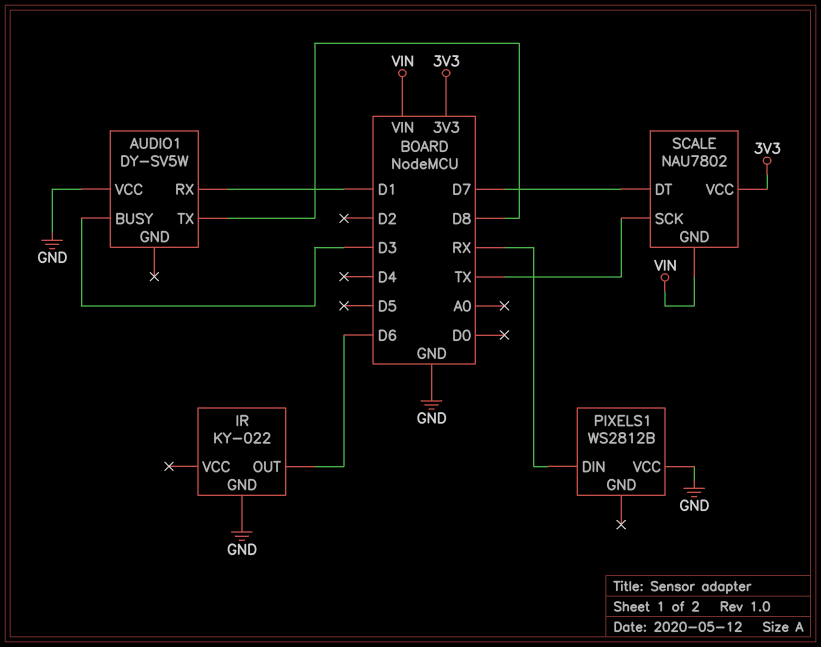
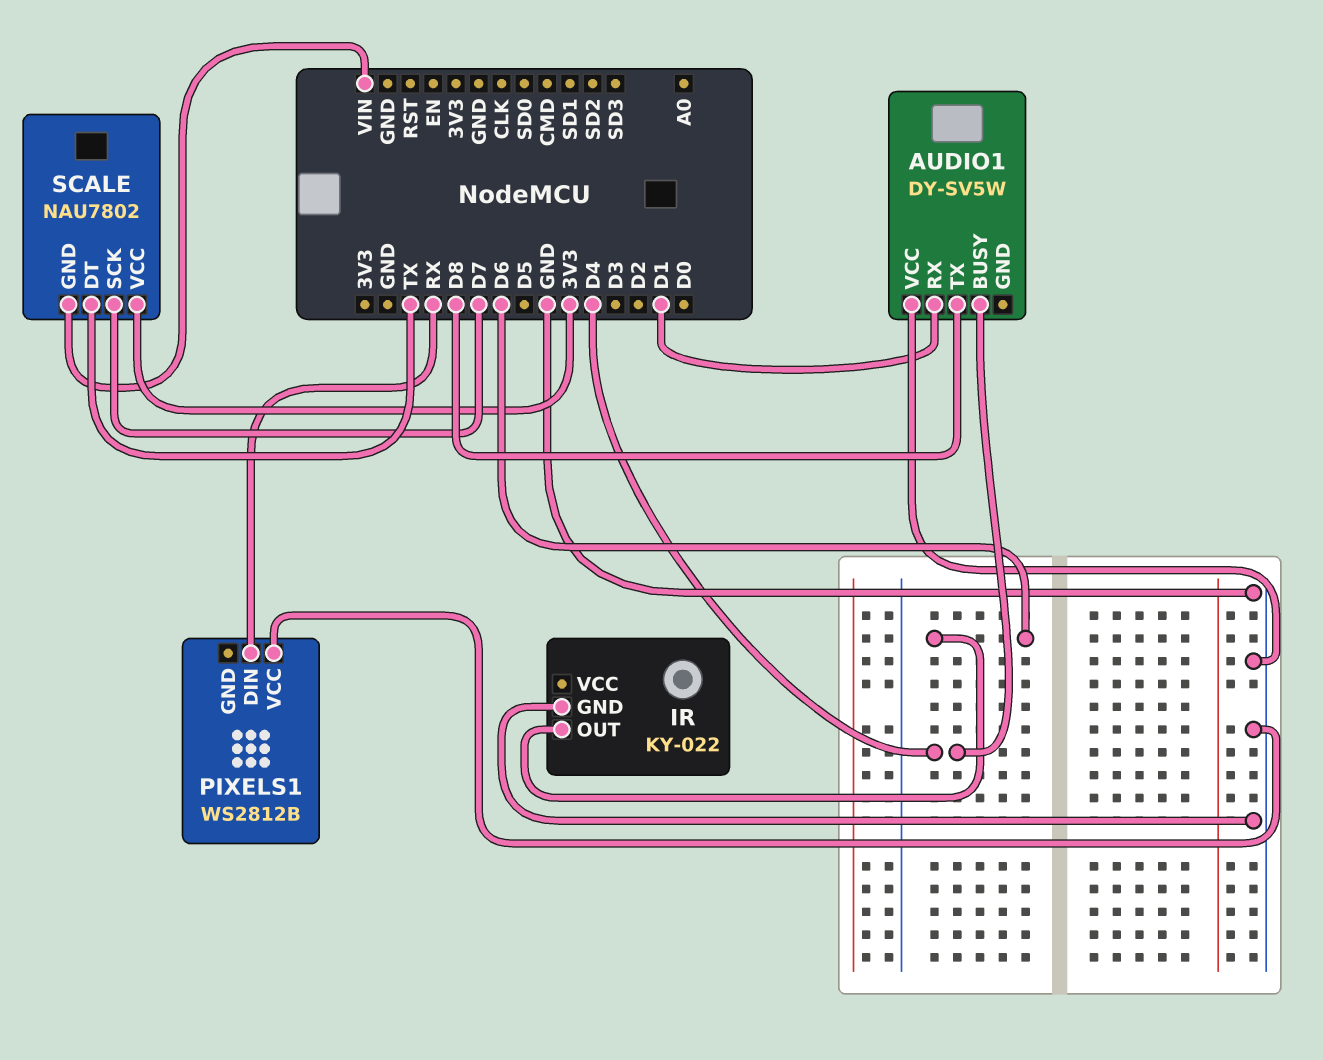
AUDIO1 pin BUSY: D3 -> D4
SCALE pin DT: D7 -> TX
SCALE pin SCK: TX -> D7

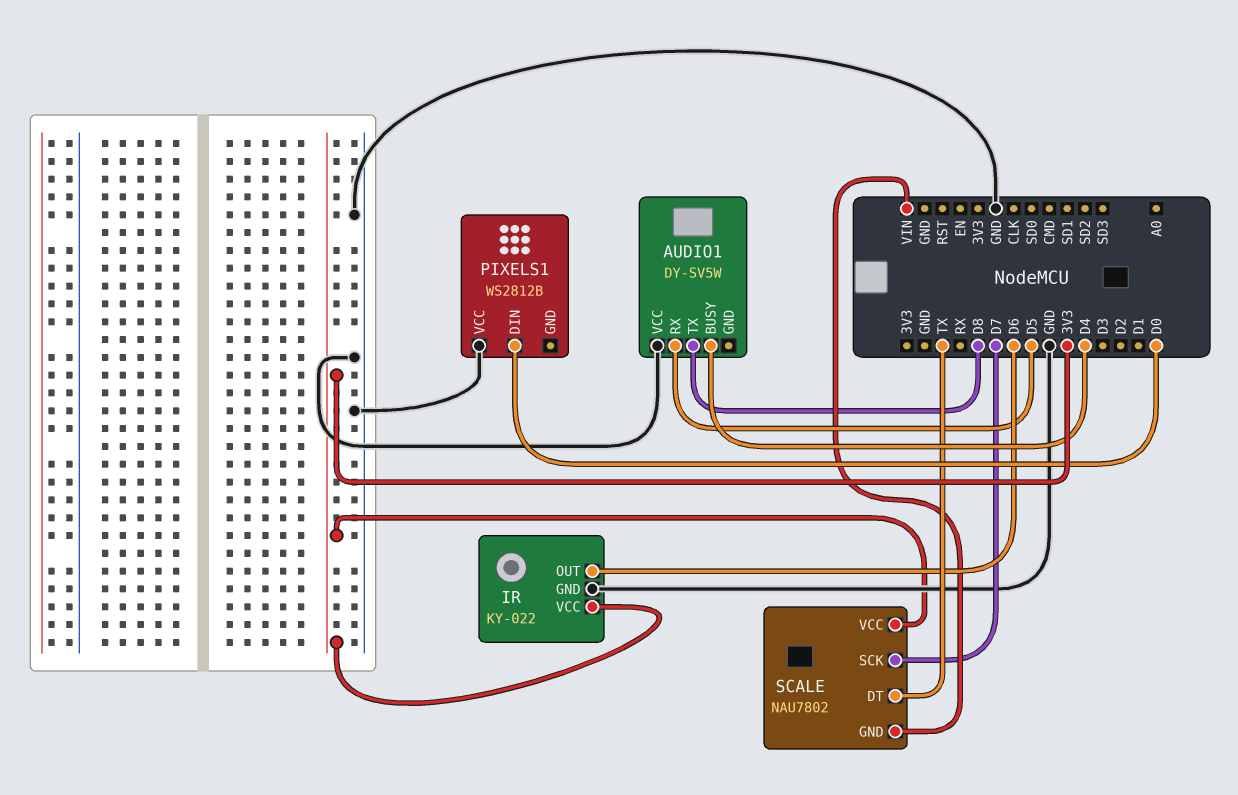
AUDIO1 pin RX: D1 -> D5
IR pin VCC: none -> 3V3
PIXELS1 pin DIN: RX -> D0

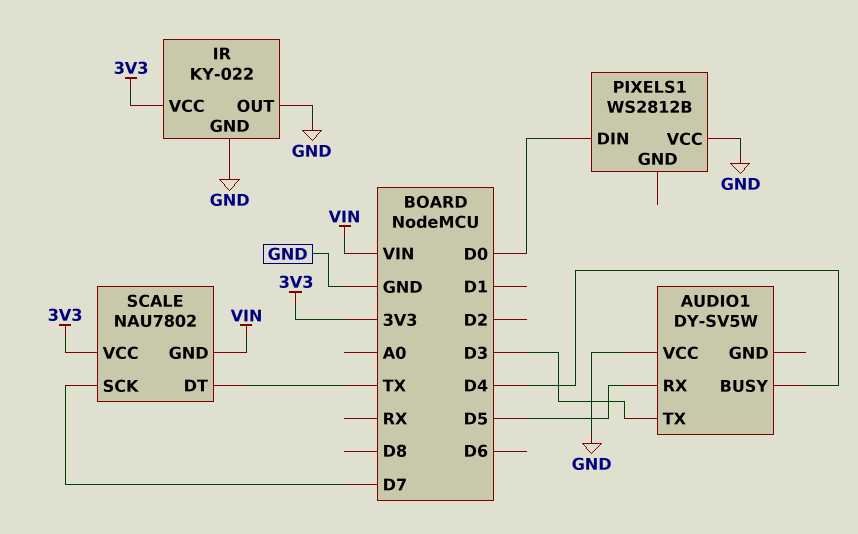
AUDIO1 pin TX: D8 -> D3
IR pin OUT: D6 -> GND

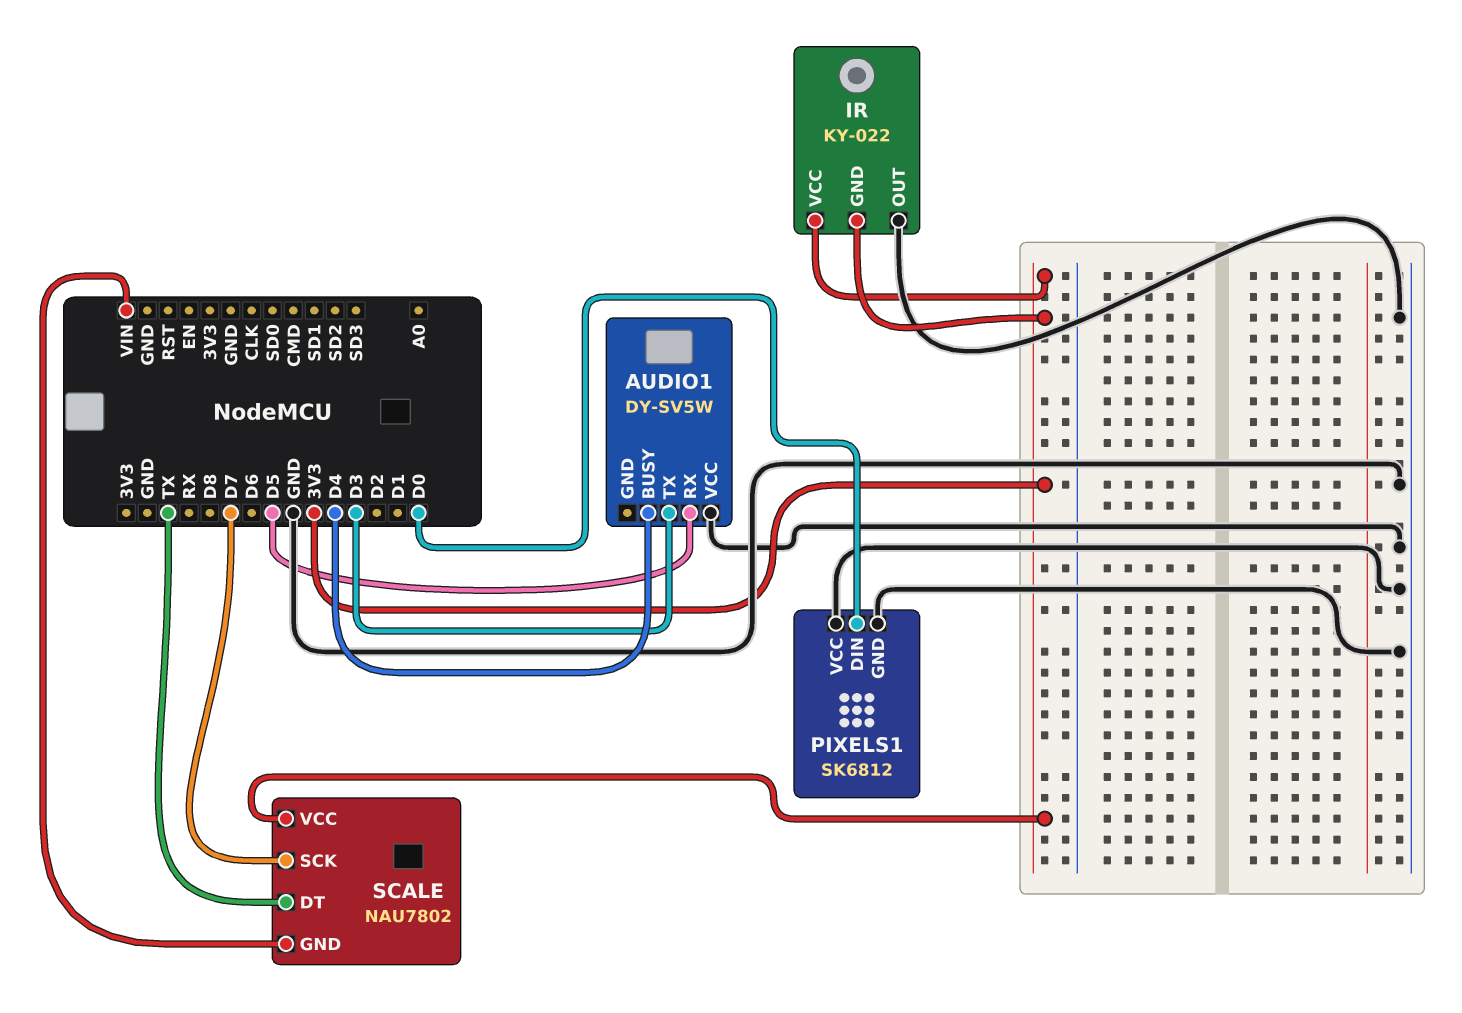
IR pin GND: GND -> 3V3
PIXELS1: WS2812B -> SK6812
PIXELS1 pin GND: none -> GND

